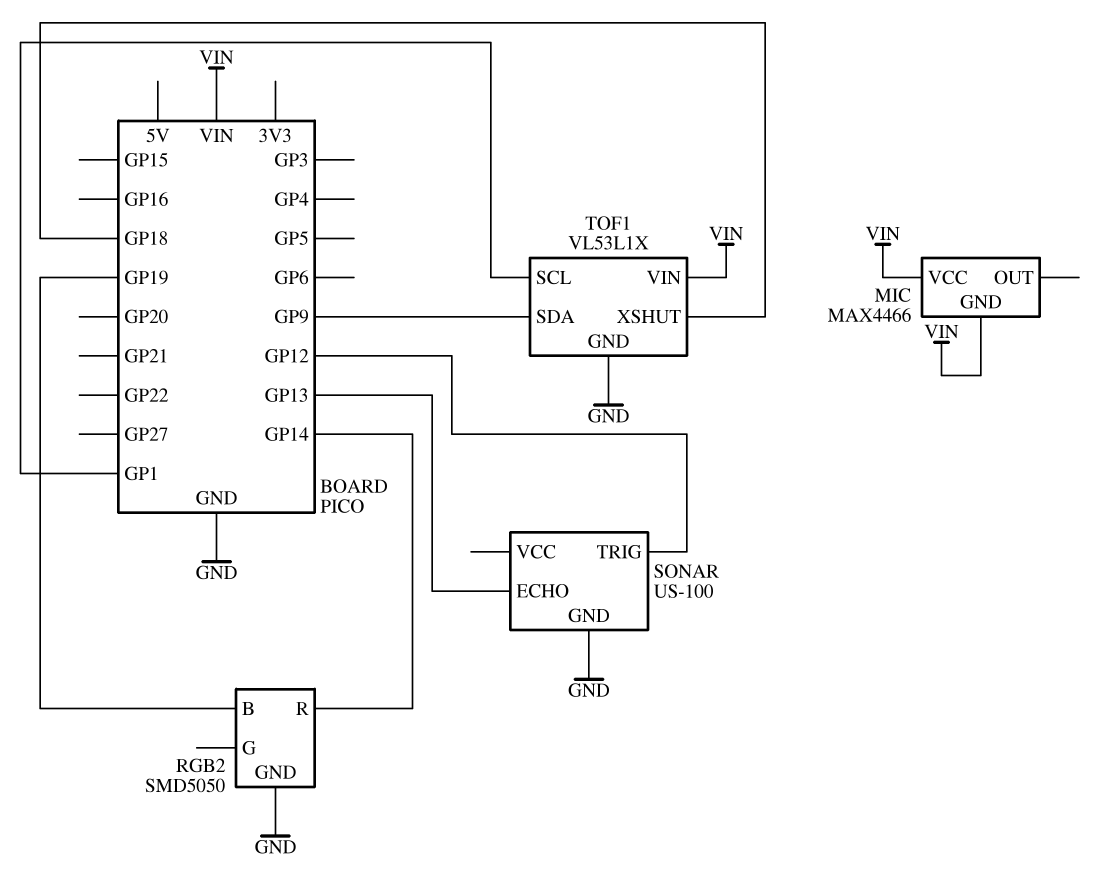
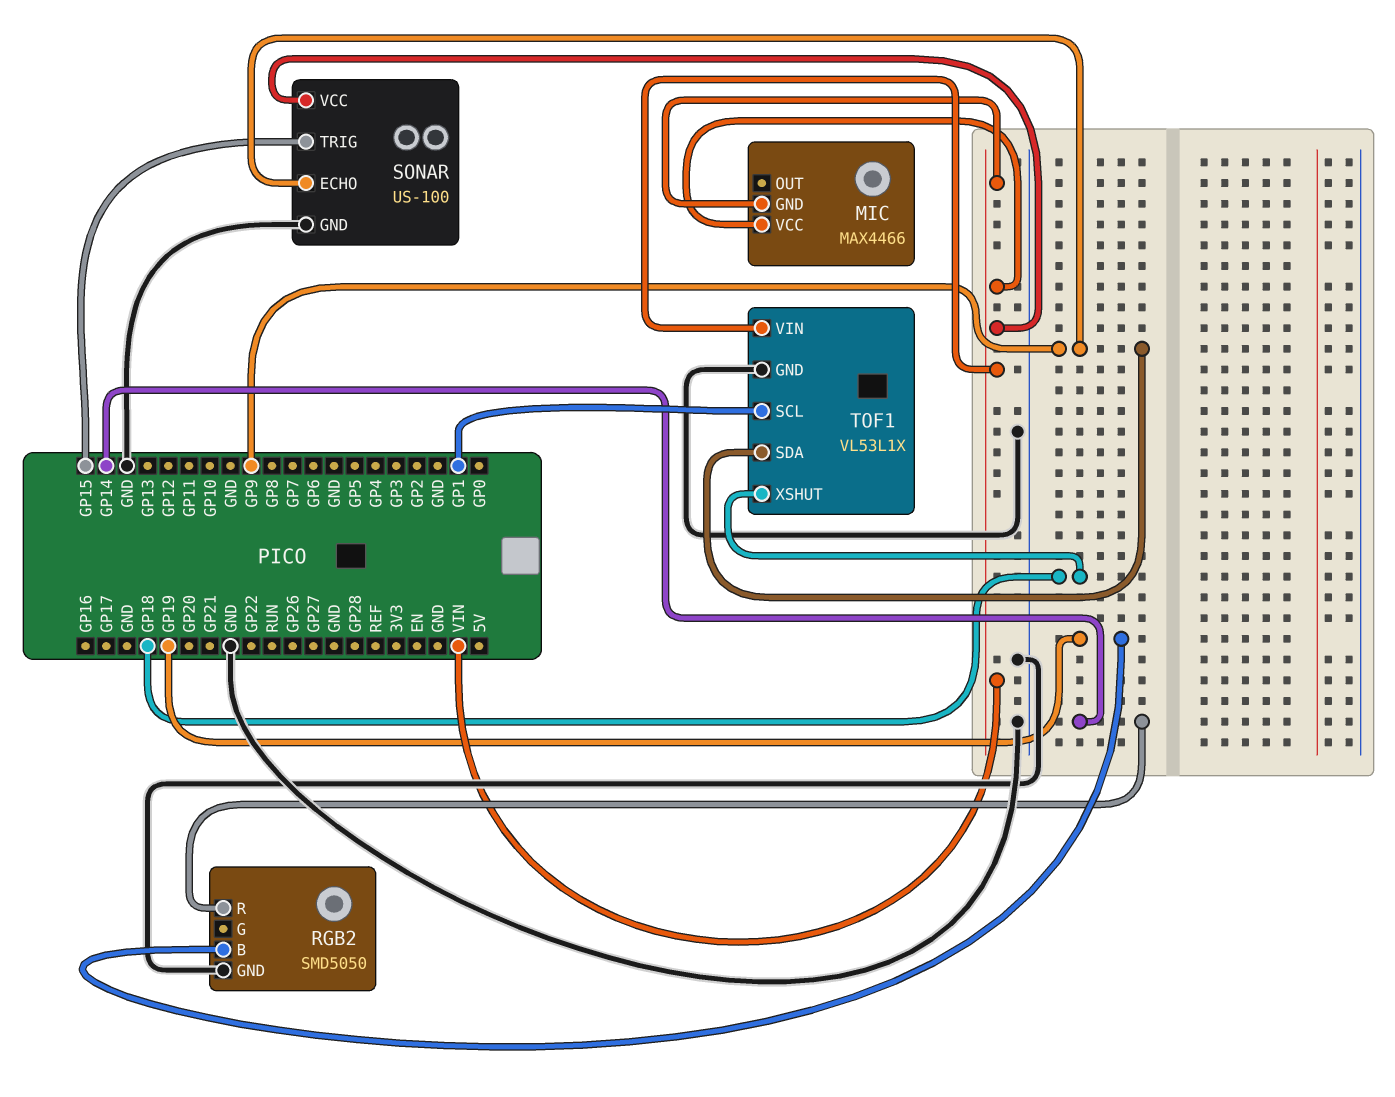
SONAR pin ECHO: GP13 -> GP9
SONAR pin TRIG: GP12 -> GP15
SONAR pin VCC: none -> VIN

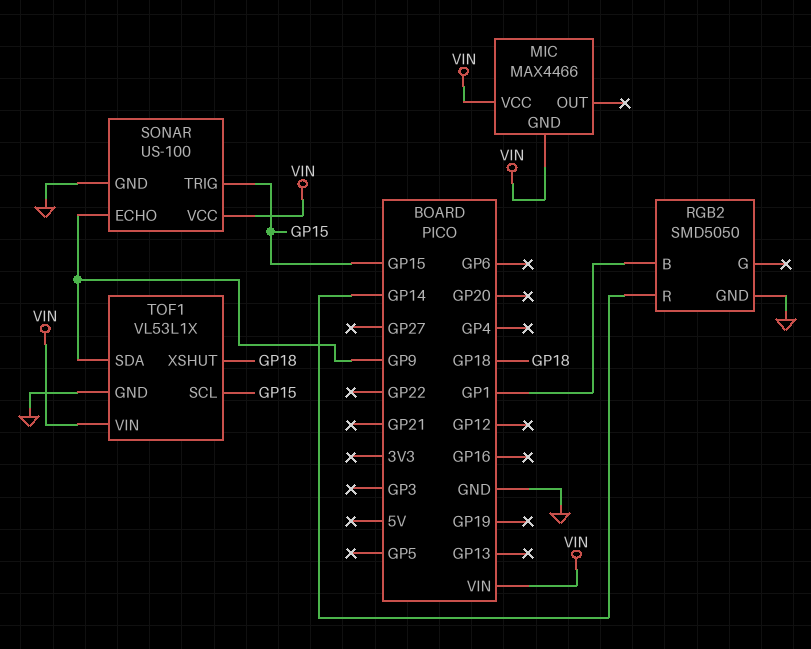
RGB2 pin B: GP19 -> GP1
TOF1 pin SCL: GP1 -> GP15

